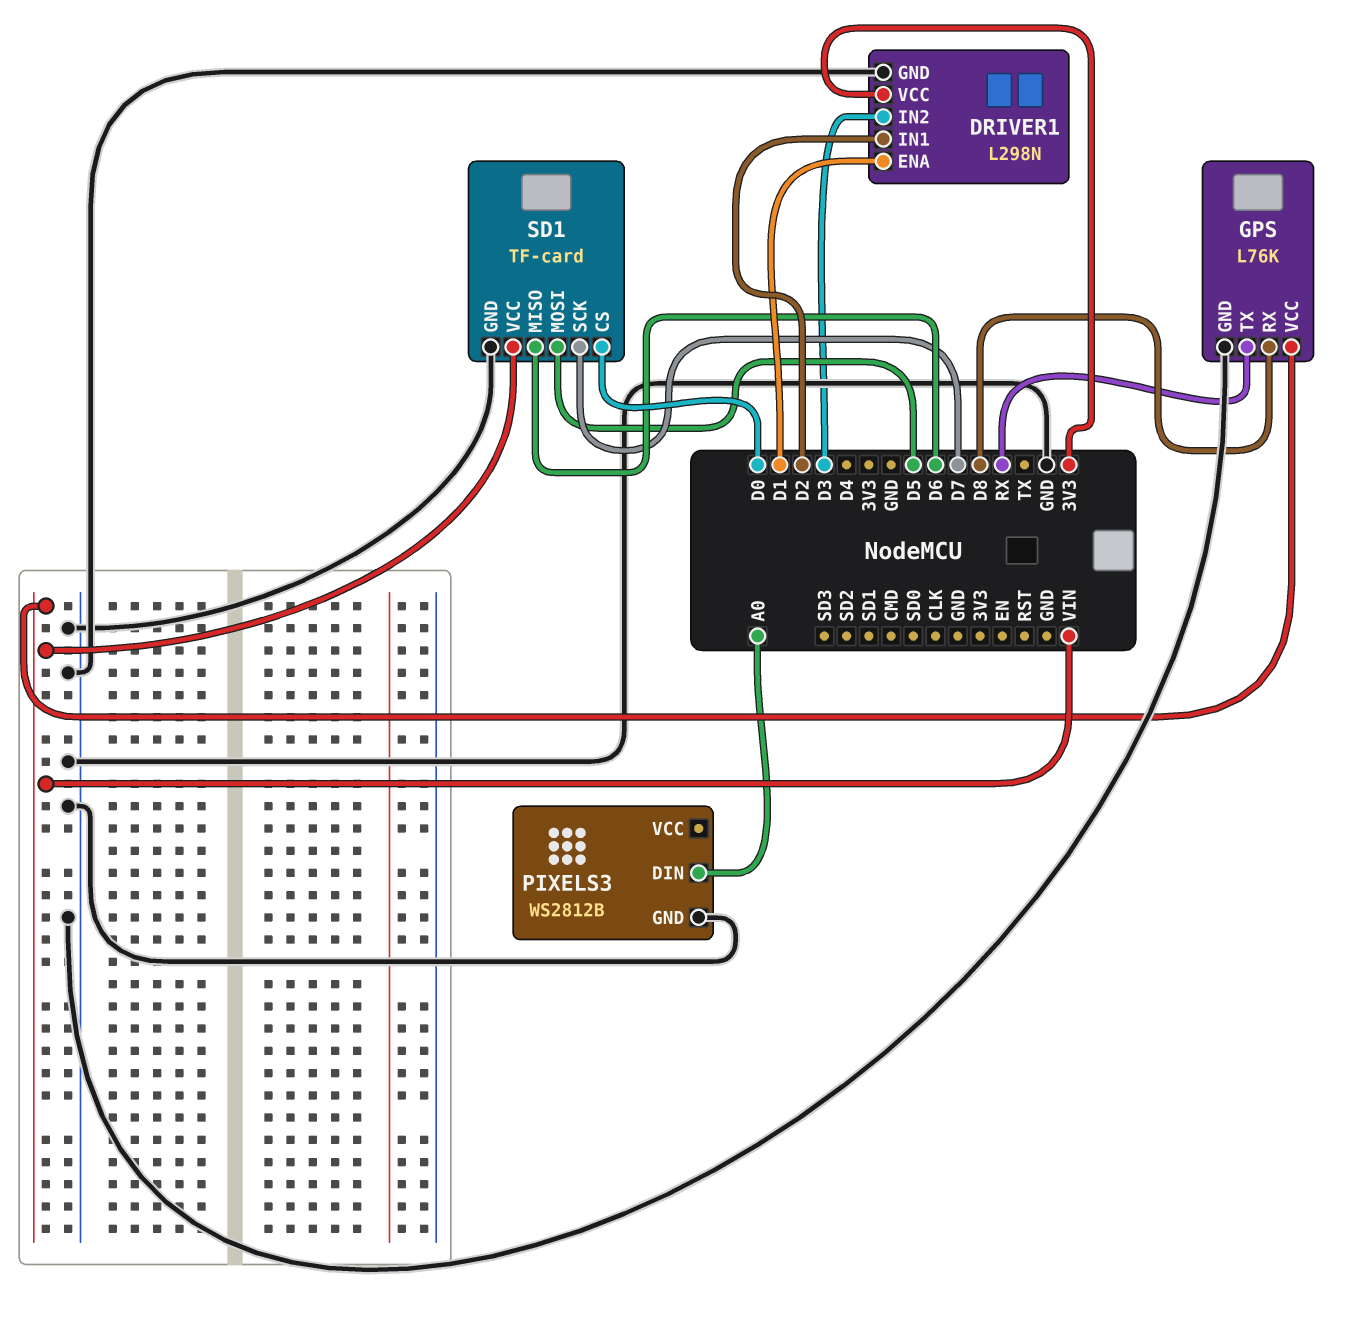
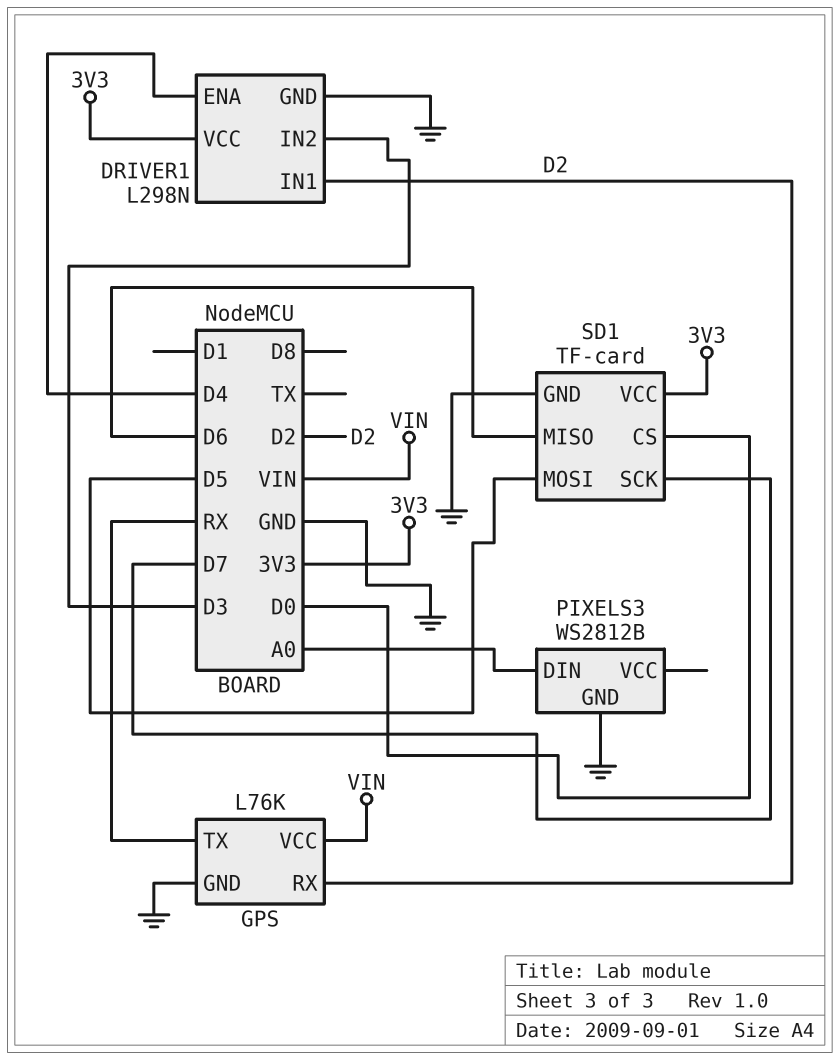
DRIVER1 pin ENA: D1 -> D4
GPS pin RX: D8 -> D2
SD1 pin VCC: VIN -> 3V3

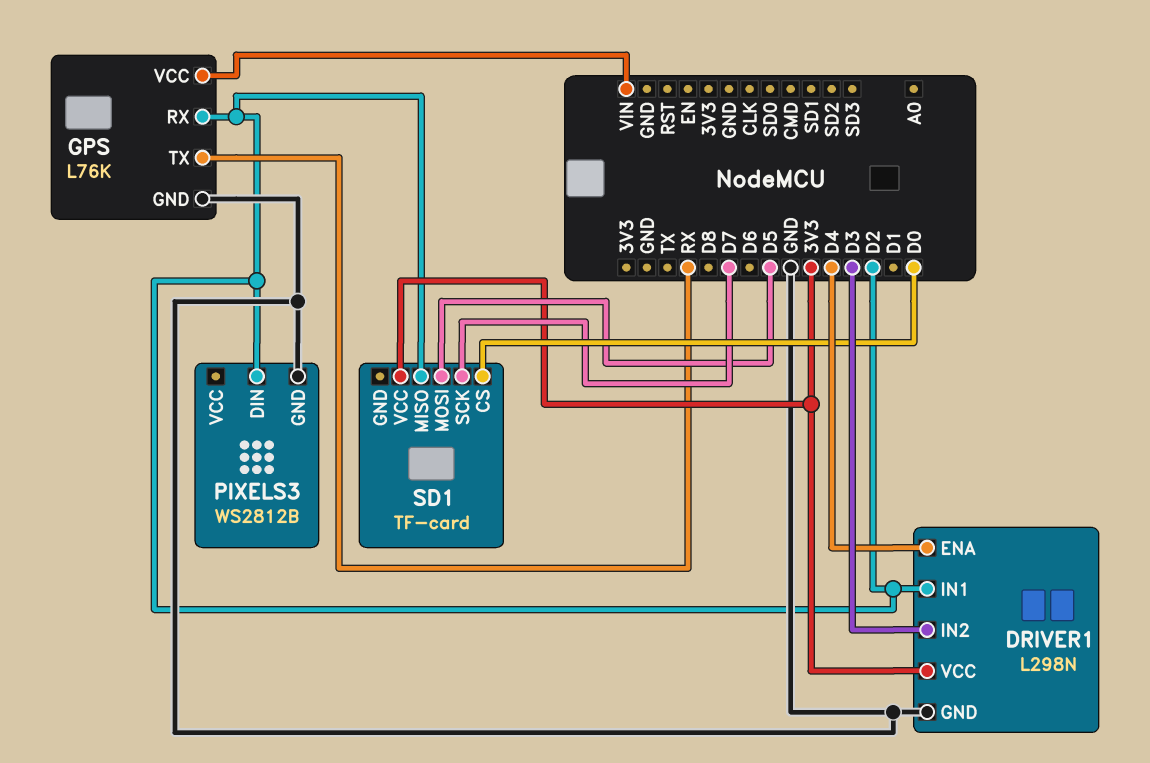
PIXELS3 pin DIN: A0 -> D2
SD1 pin GND: GND -> none
SD1 pin MISO: D6 -> D2

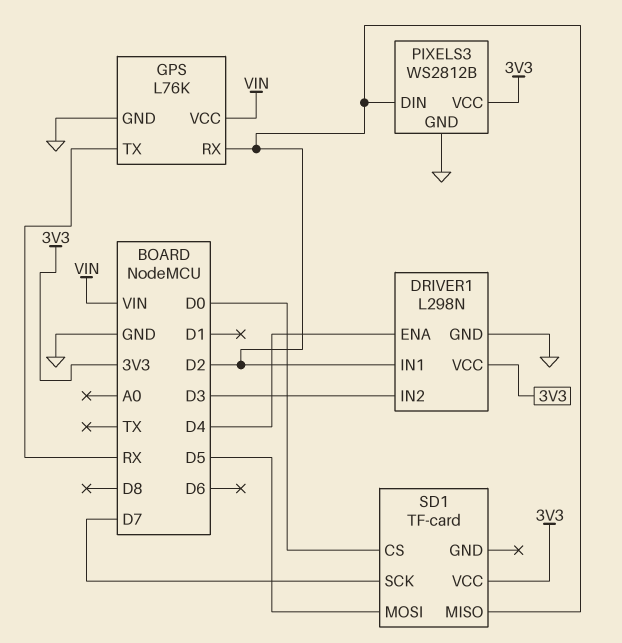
PIXELS3 pin VCC: none -> 3V3

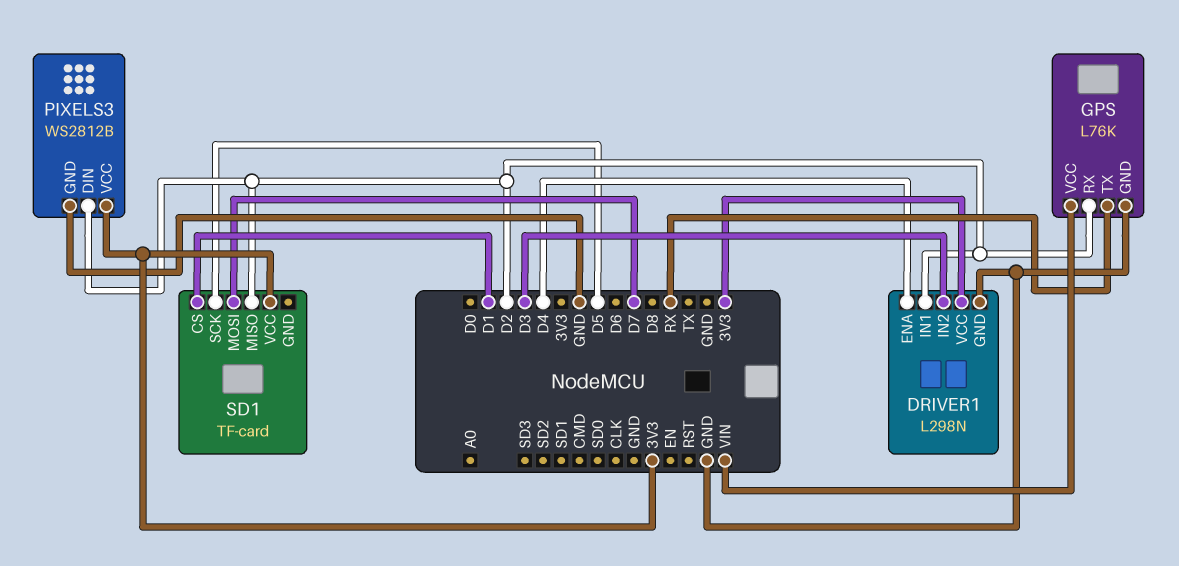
SD1 pin CS: D0 -> D1
SD1 pin MOSI: D5 -> D7
SD1 pin SCK: D7 -> D5

